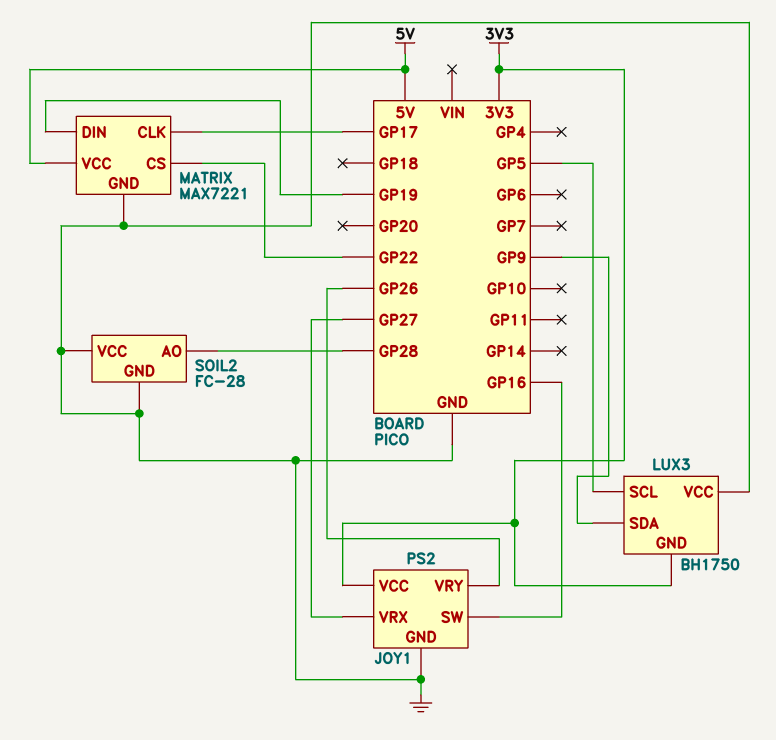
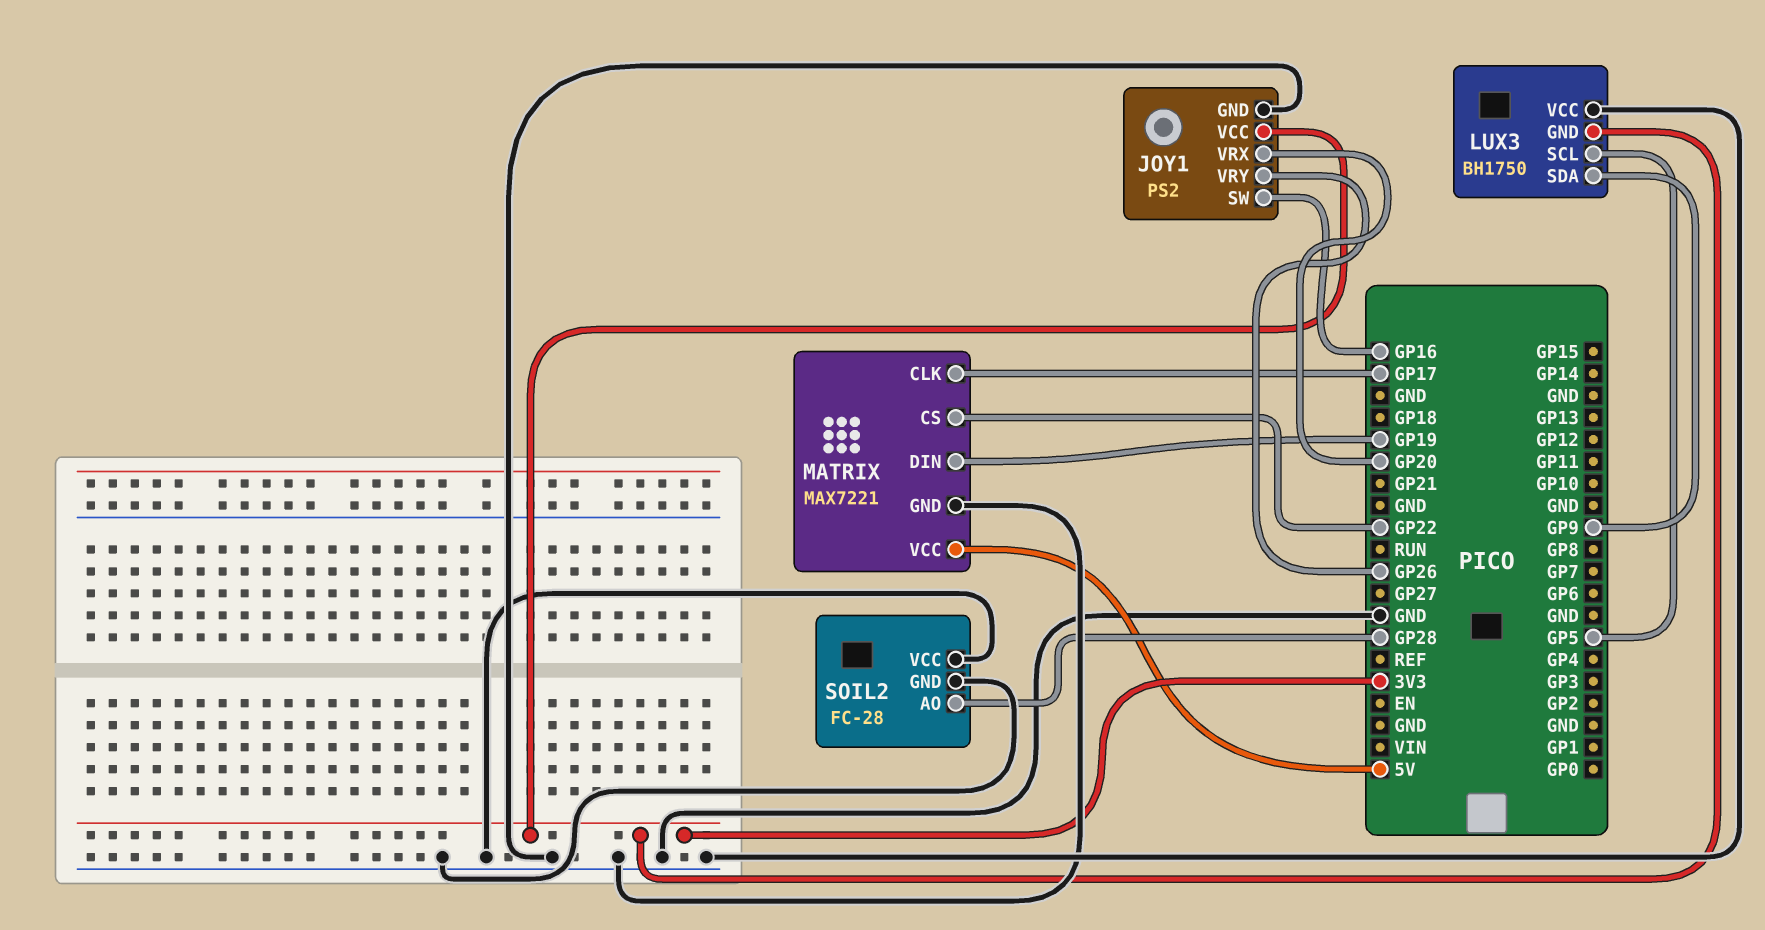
JOY1 pin VRX: GP27 -> GP20

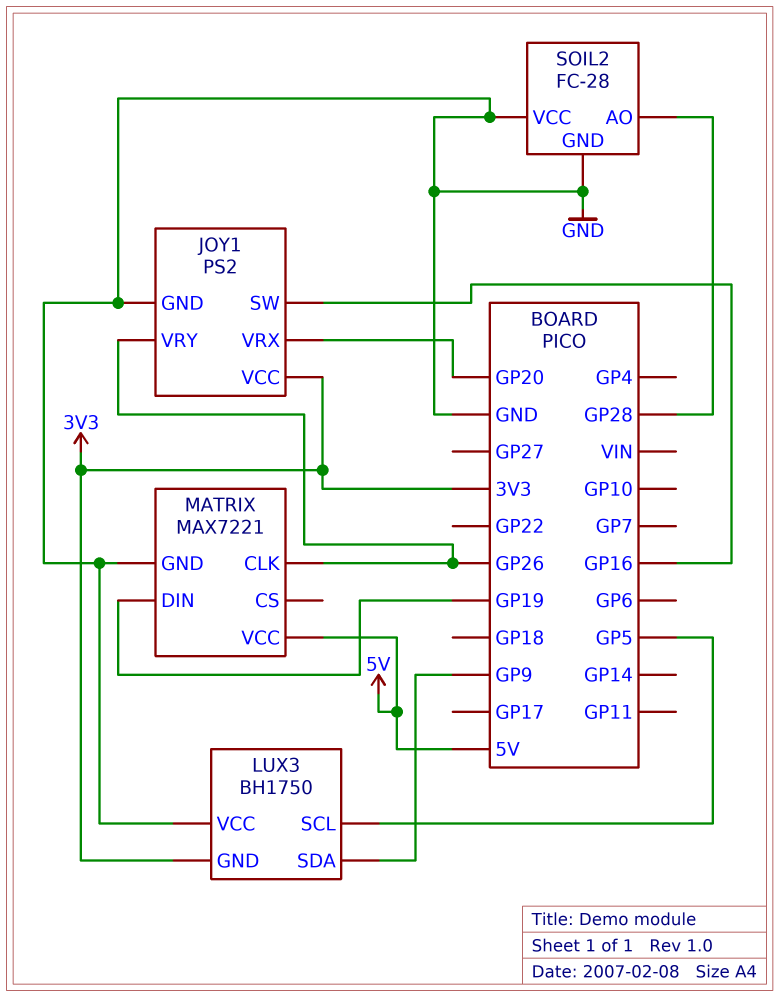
MATRIX pin CLK: GP17 -> GP26
MATRIX pin CS: GP22 -> none

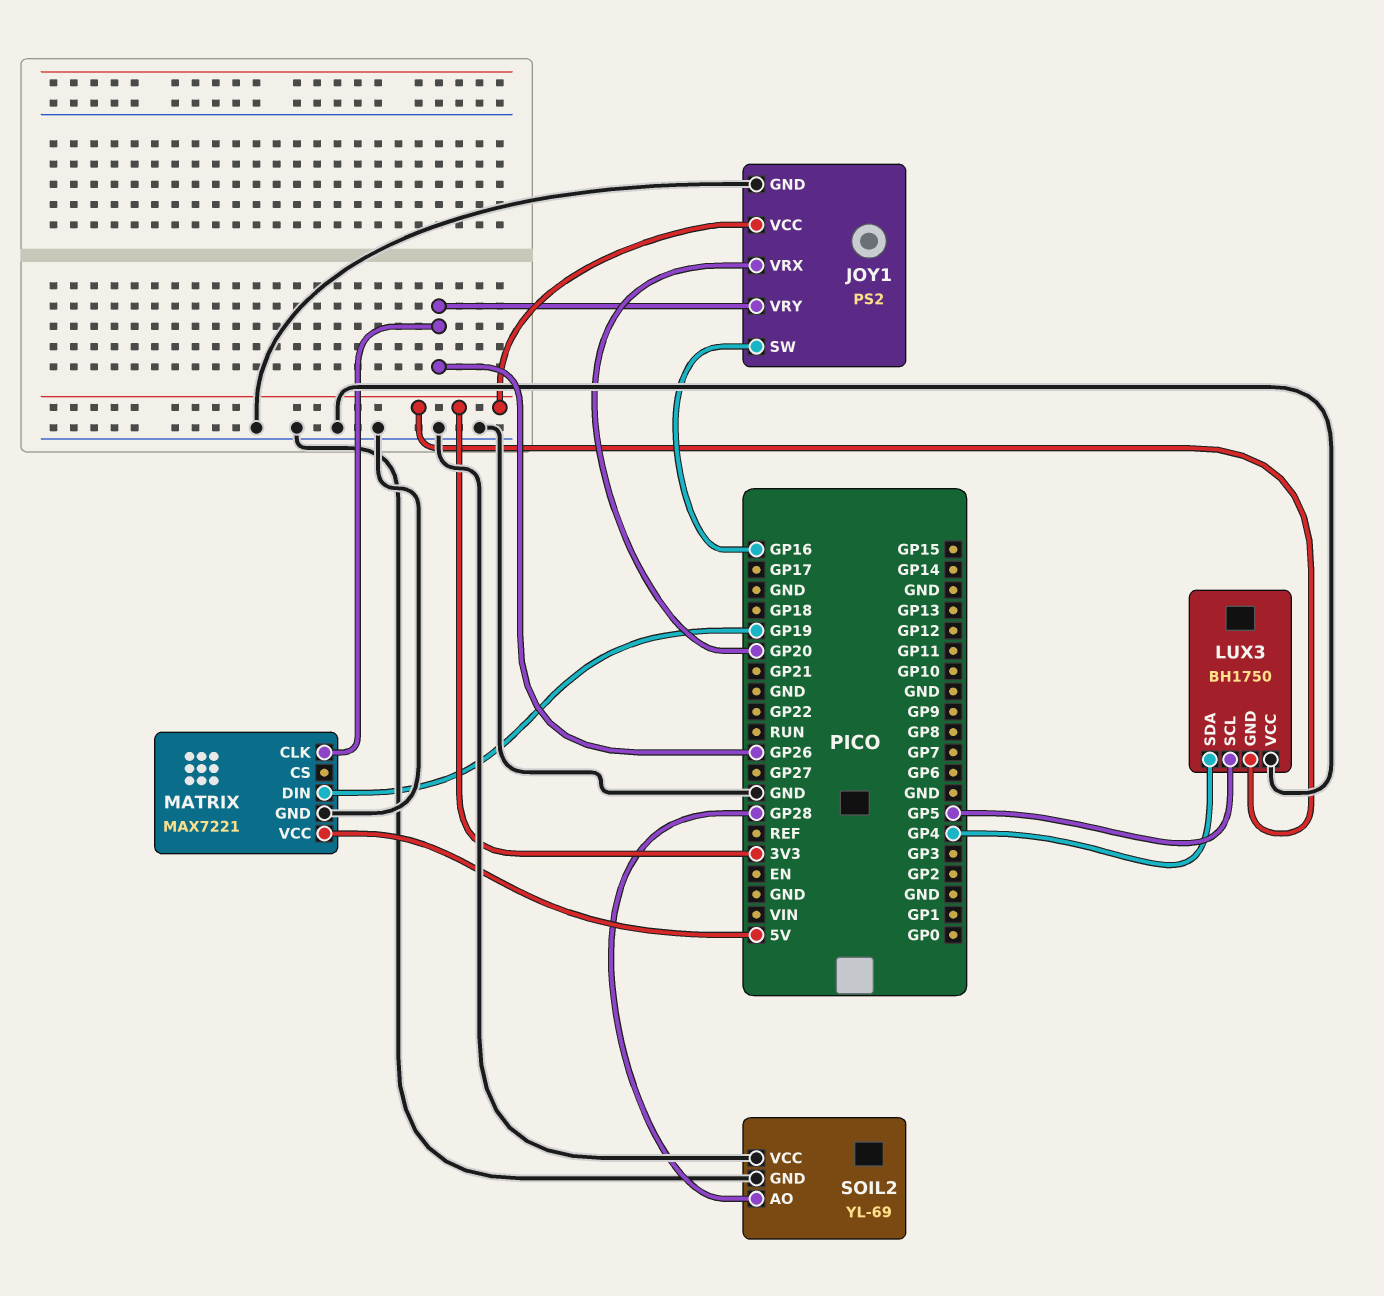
LUX3 pin SDA: GP9 -> GP4
SOIL2: FC-28 -> YL-69

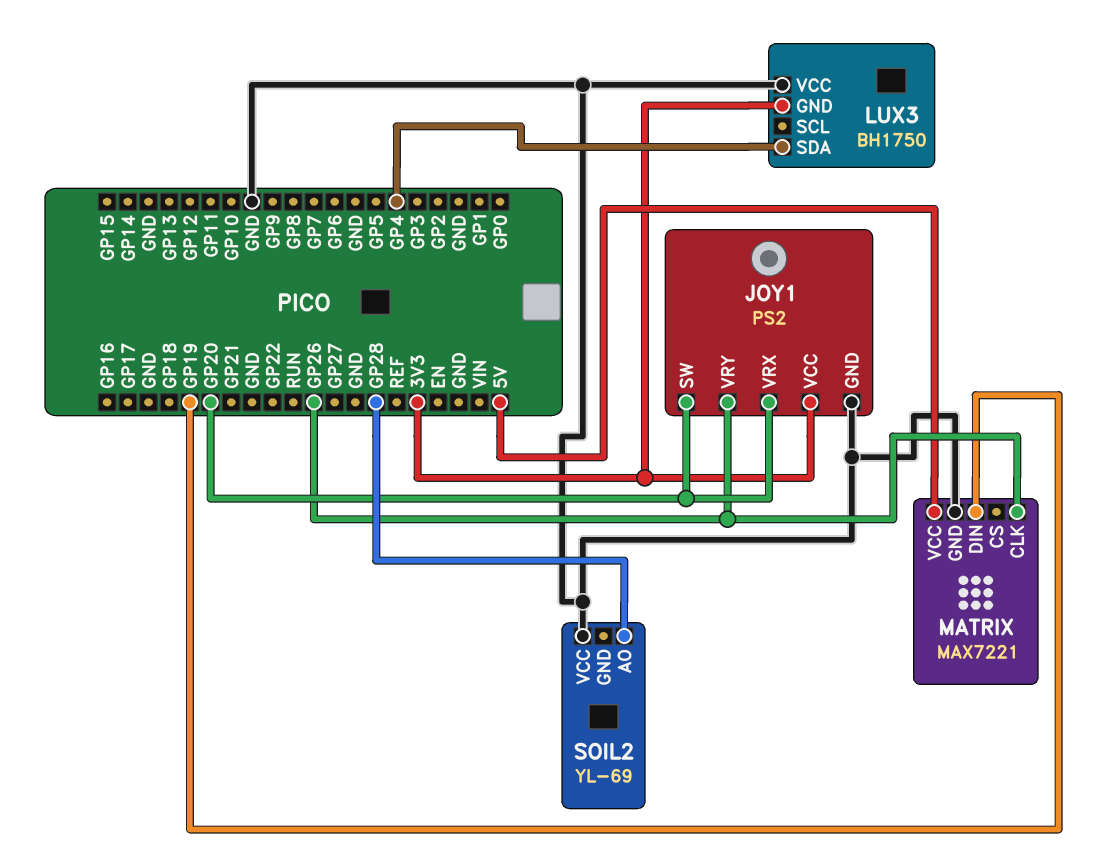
JOY1 pin SW: GP16 -> GP20
LUX3 pin SCL: GP5 -> none
SOIL2 pin GND: GND -> none

